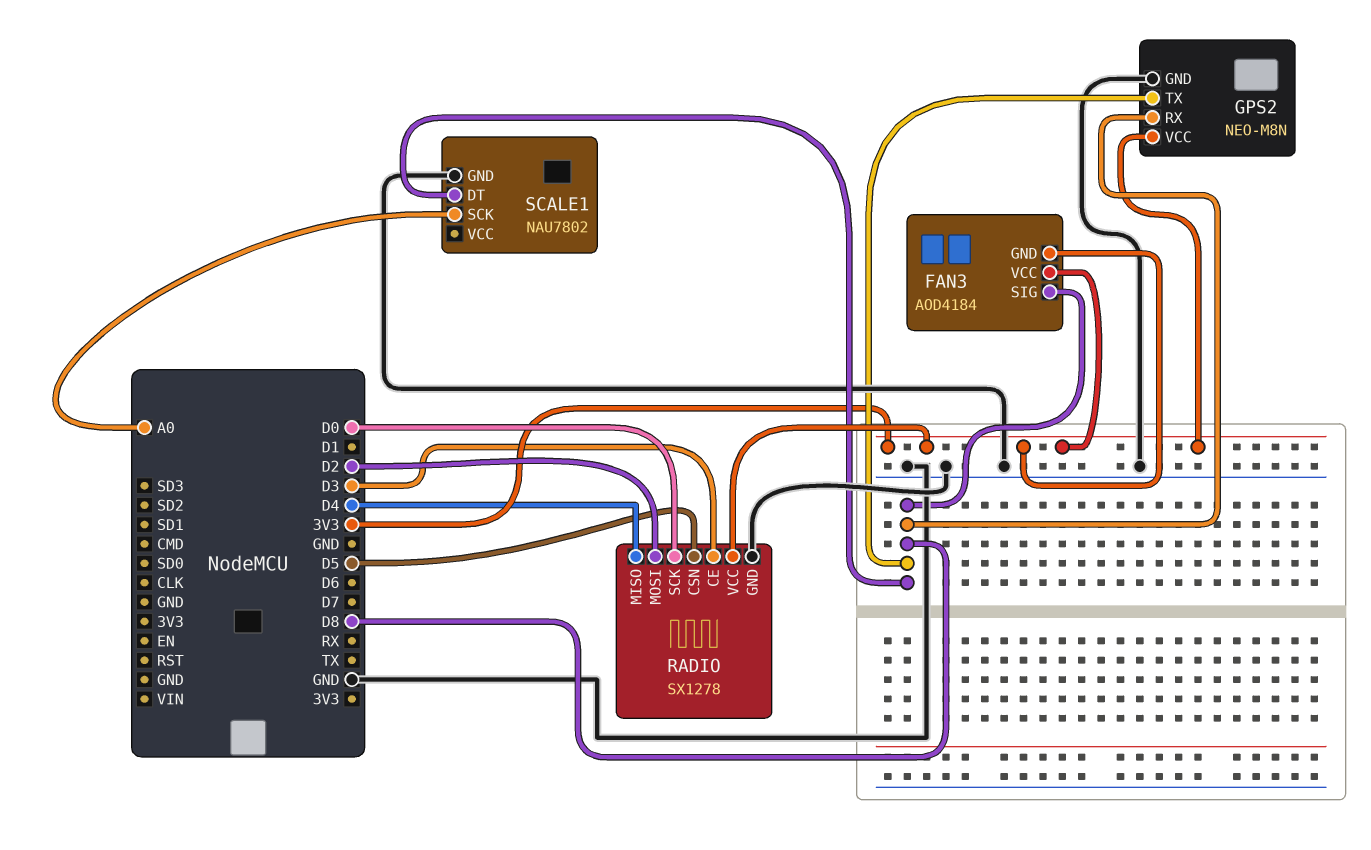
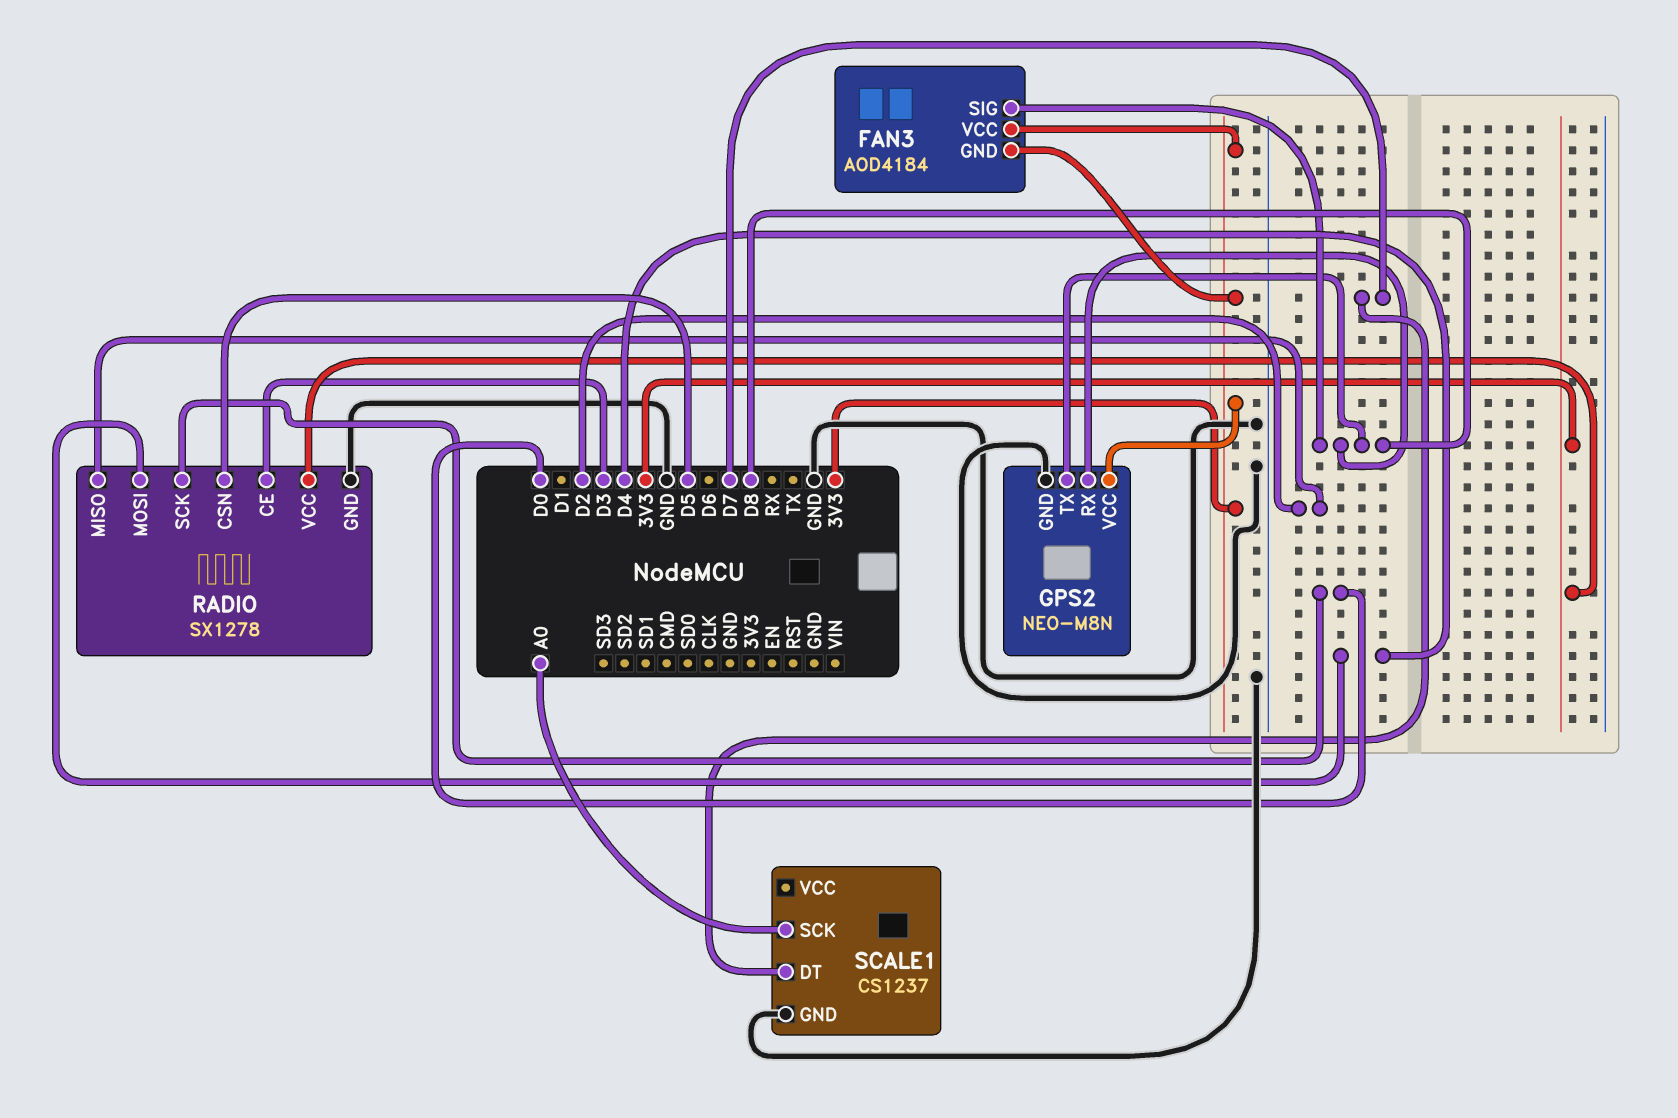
RADIO pin MISO: D4 -> D2
RADIO pin MOSI: D2 -> D4
SCALE1: NAU7802 -> CS1237
SCALE1 pin DT: D8 -> D7

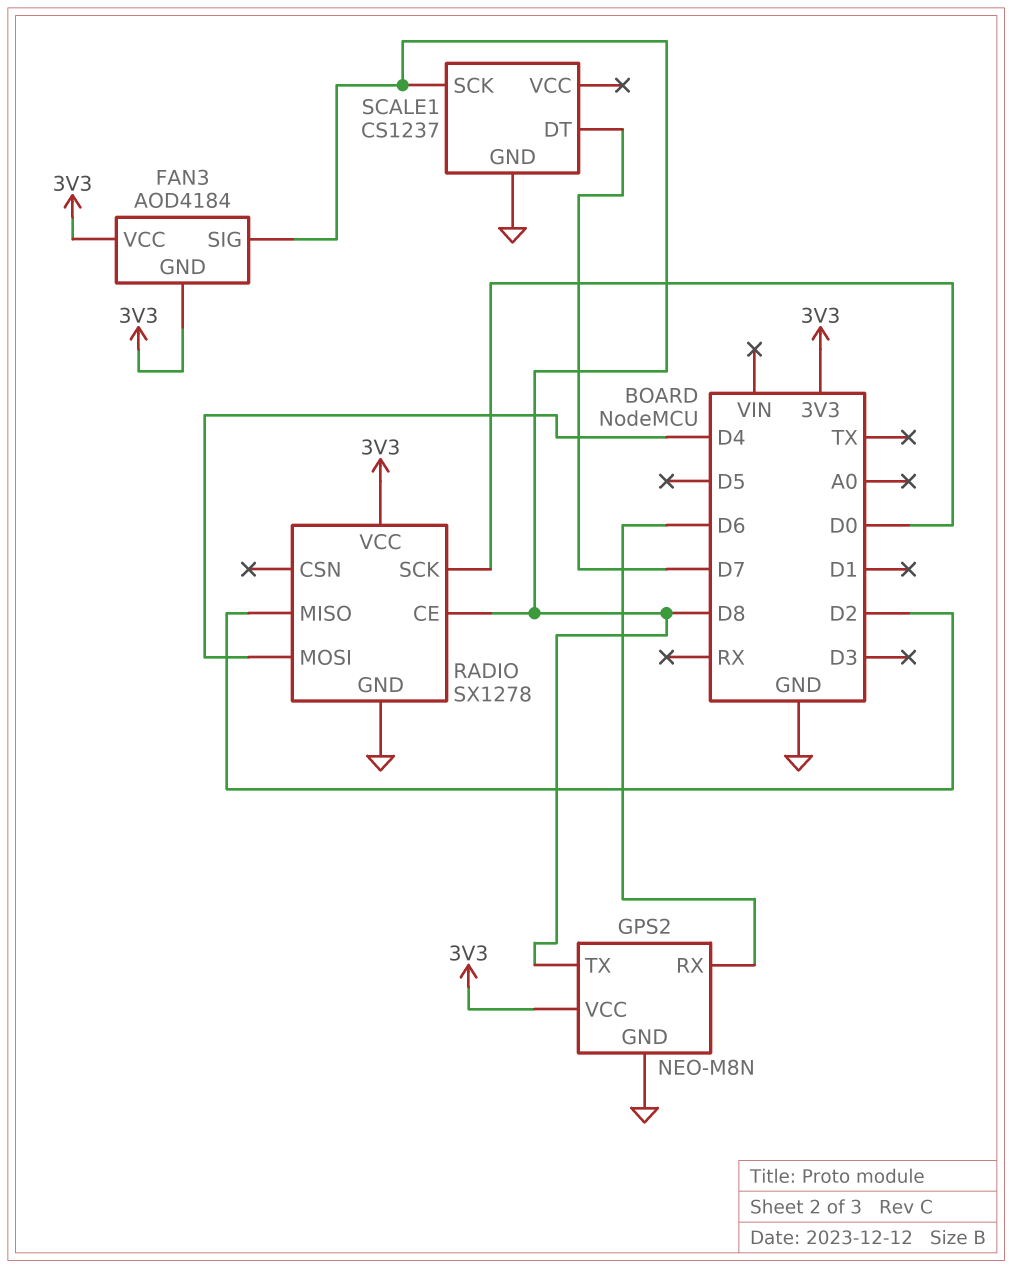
GPS2 pin RX: D8 -> D6
RADIO pin CE: D3 -> D8
RADIO pin CSN: D5 -> none
SCALE1 pin SCK: A0 -> D8

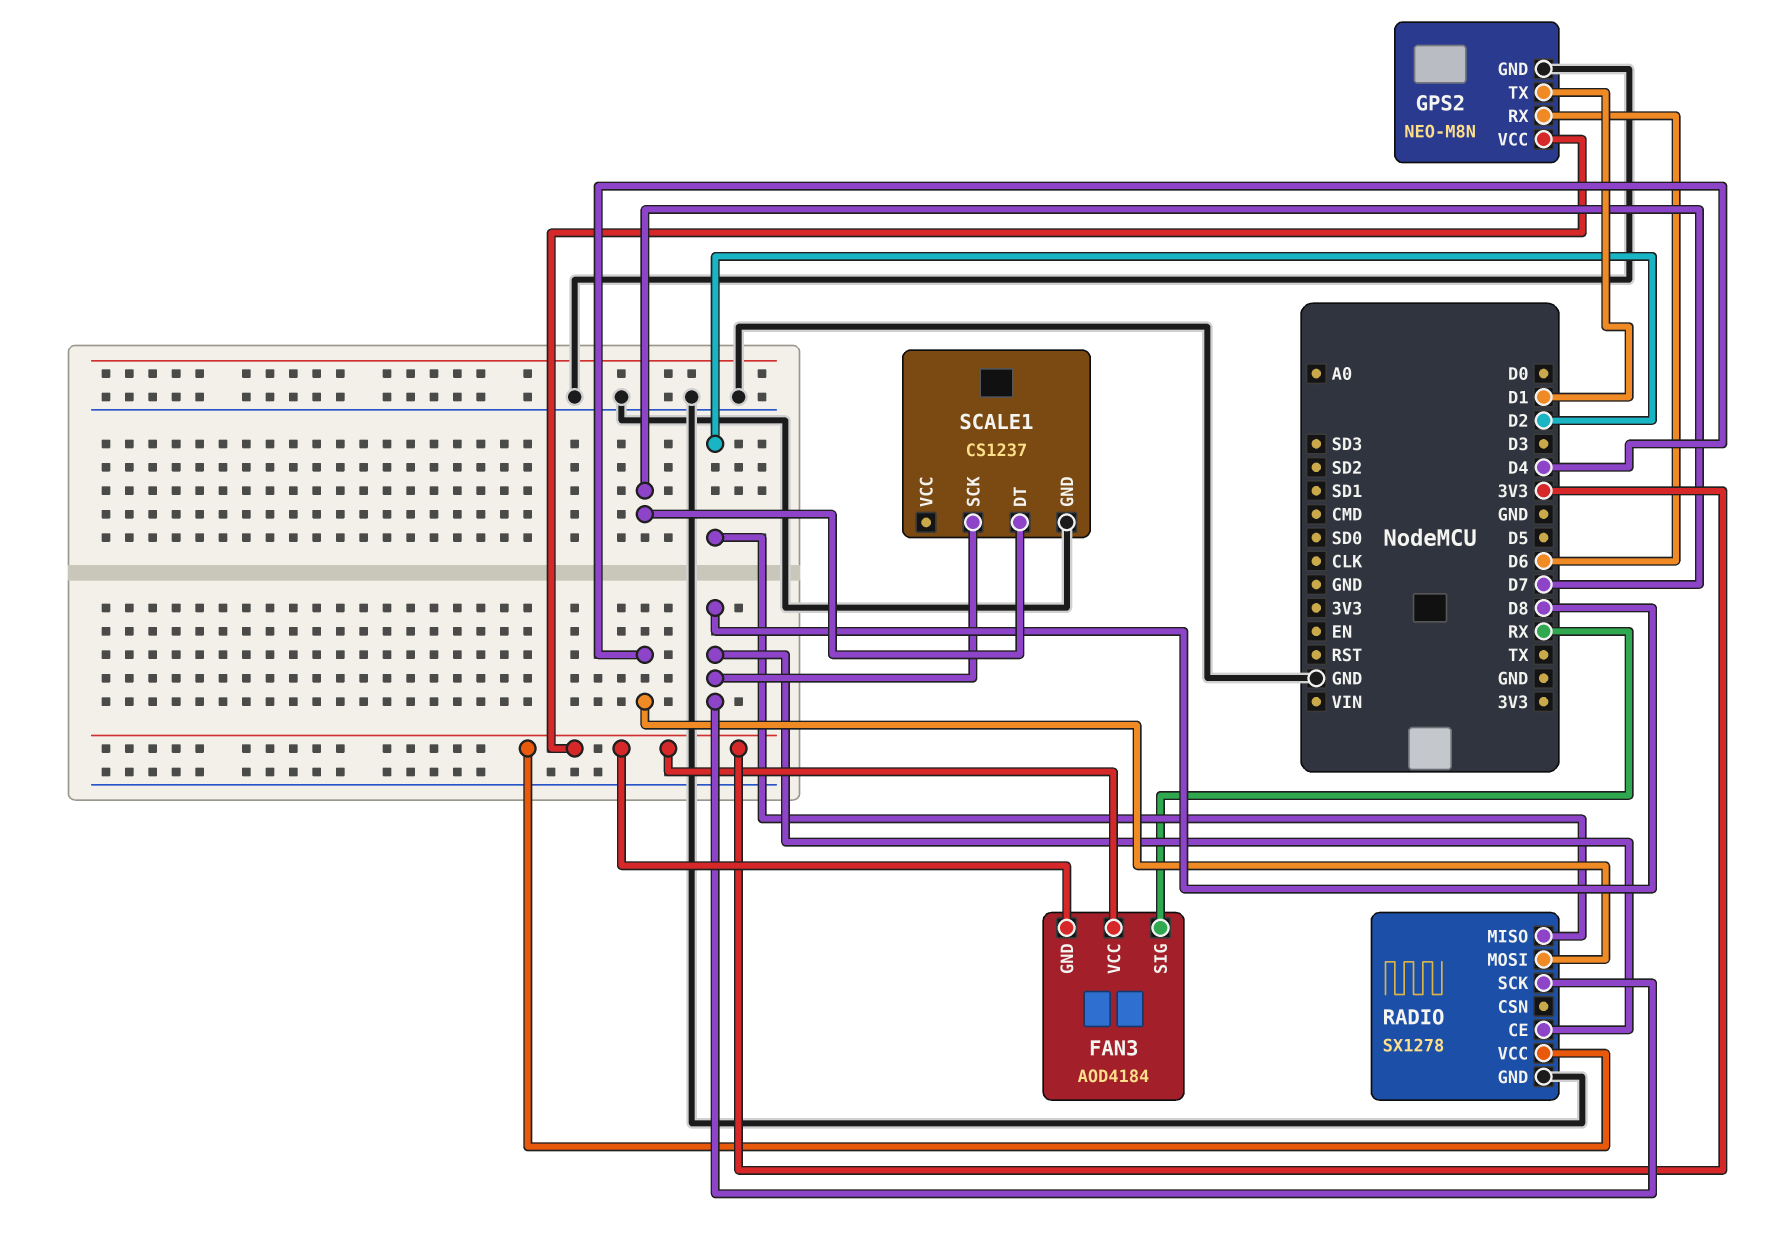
FAN3 pin SIG: D8 -> RX
GPS2 pin TX: D8 -> D1
RADIO pin SCK: D0 -> D8

